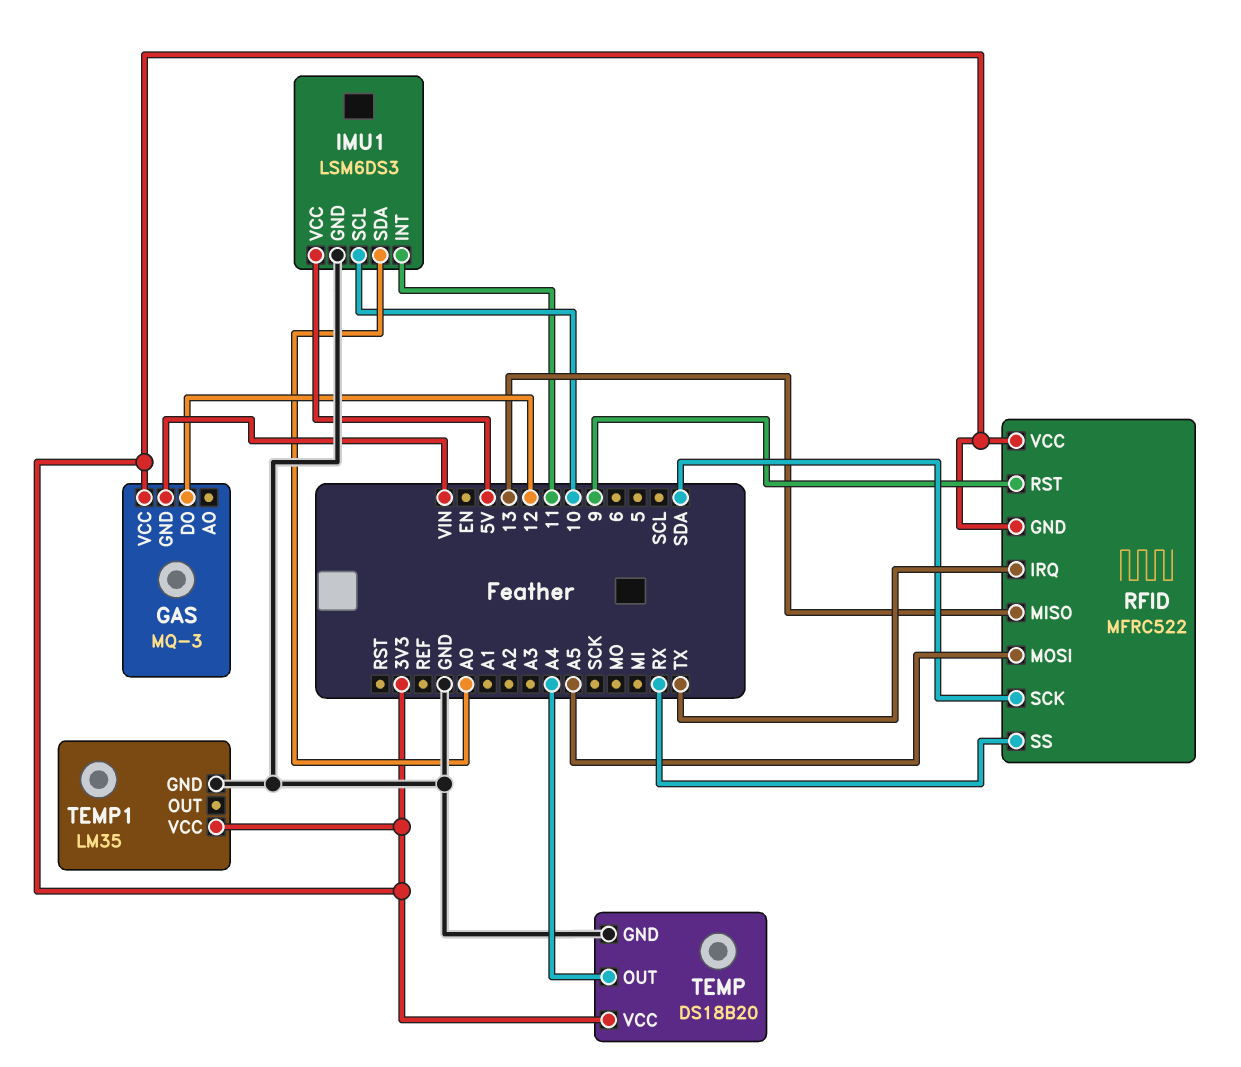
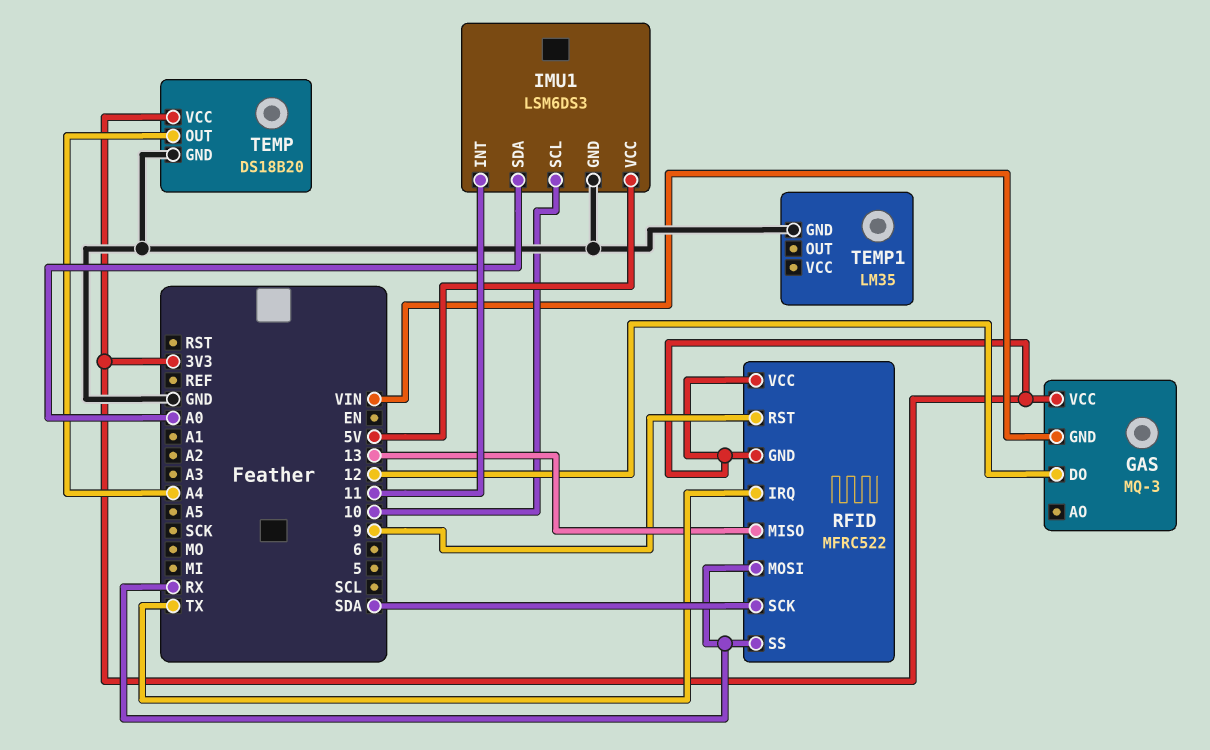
RFID pin MOSI: A5 -> RX
TEMP1 pin VCC: 3V3 -> none

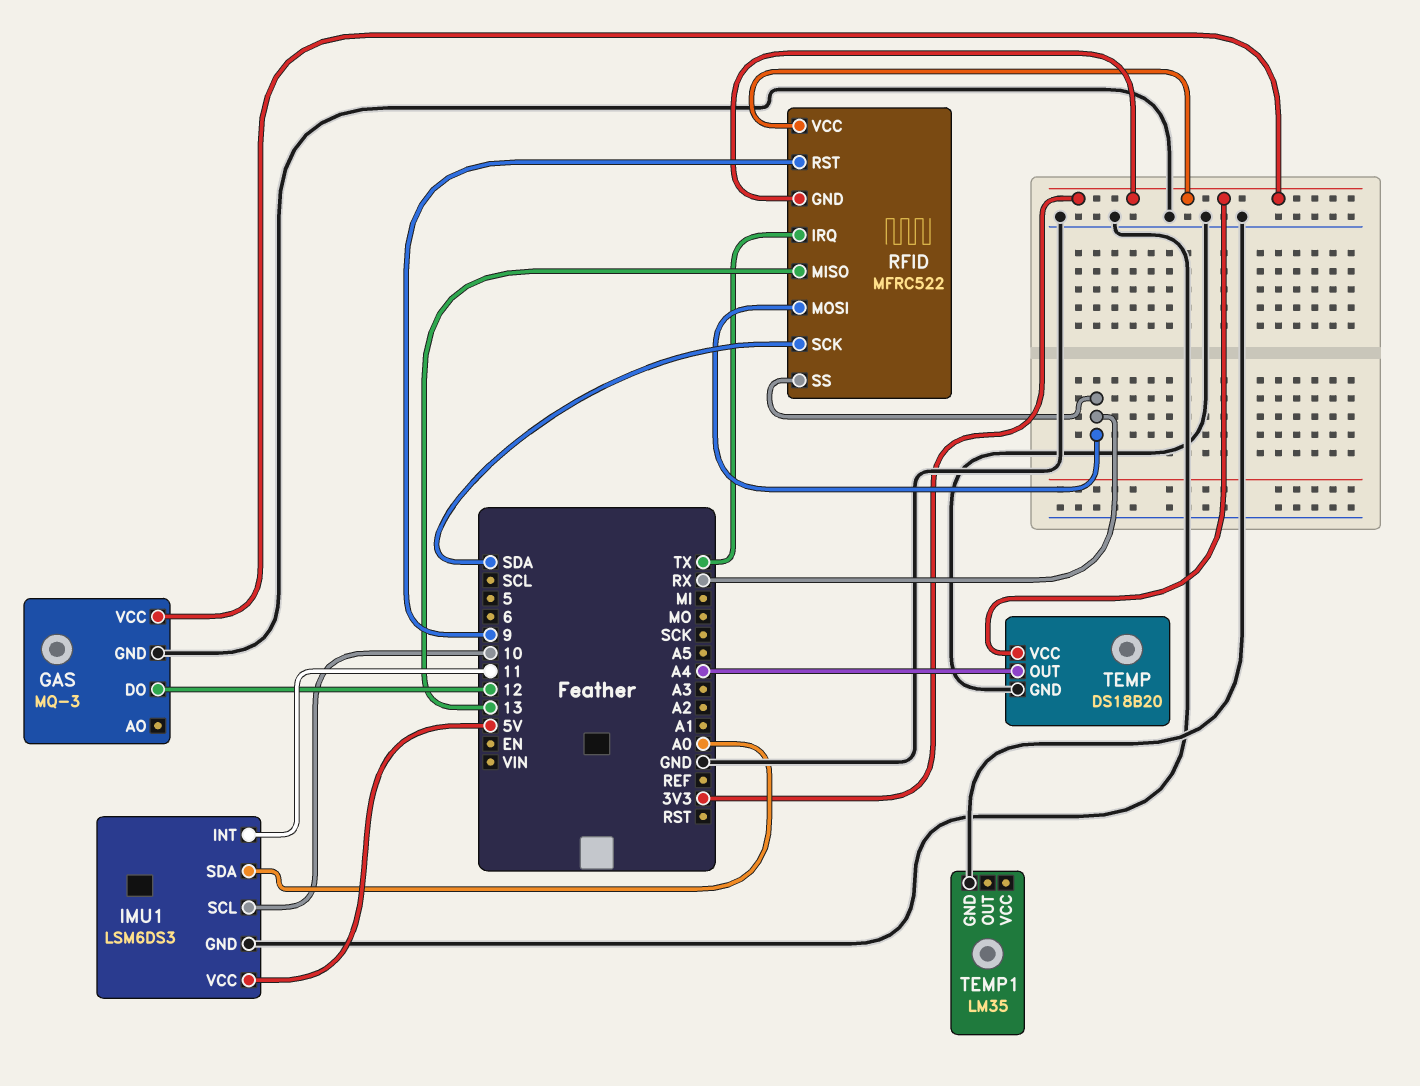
GAS pin GND: VIN -> GND

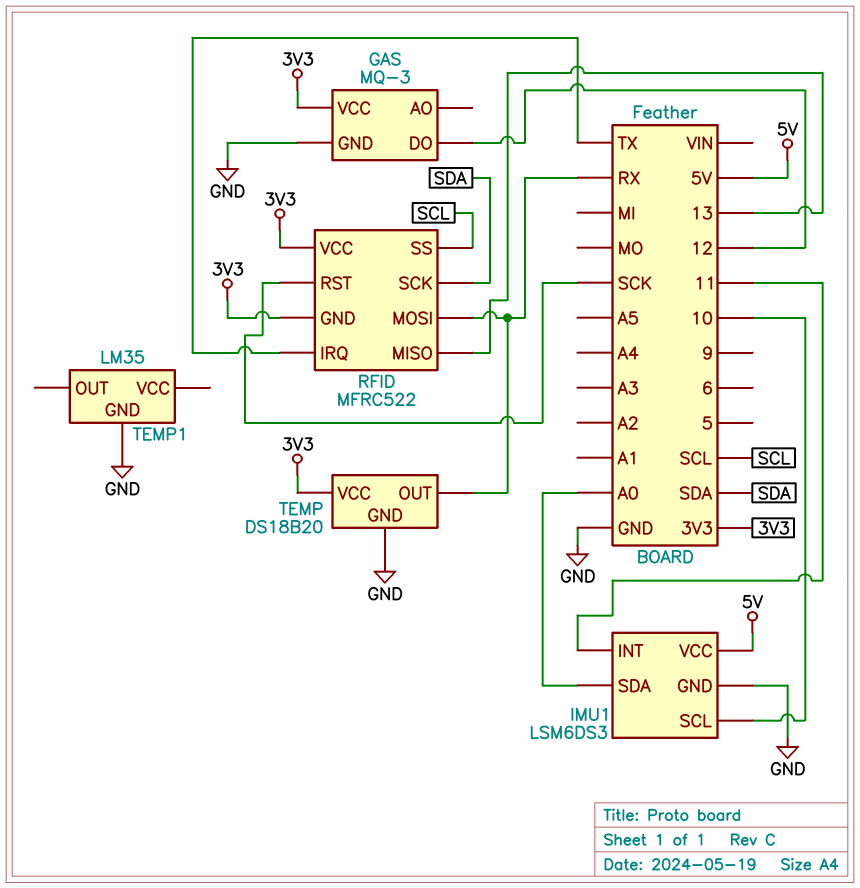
RFID pin RST: 9 -> SCK
RFID pin SS: RX -> SCL
TEMP pin OUT: A4 -> RX

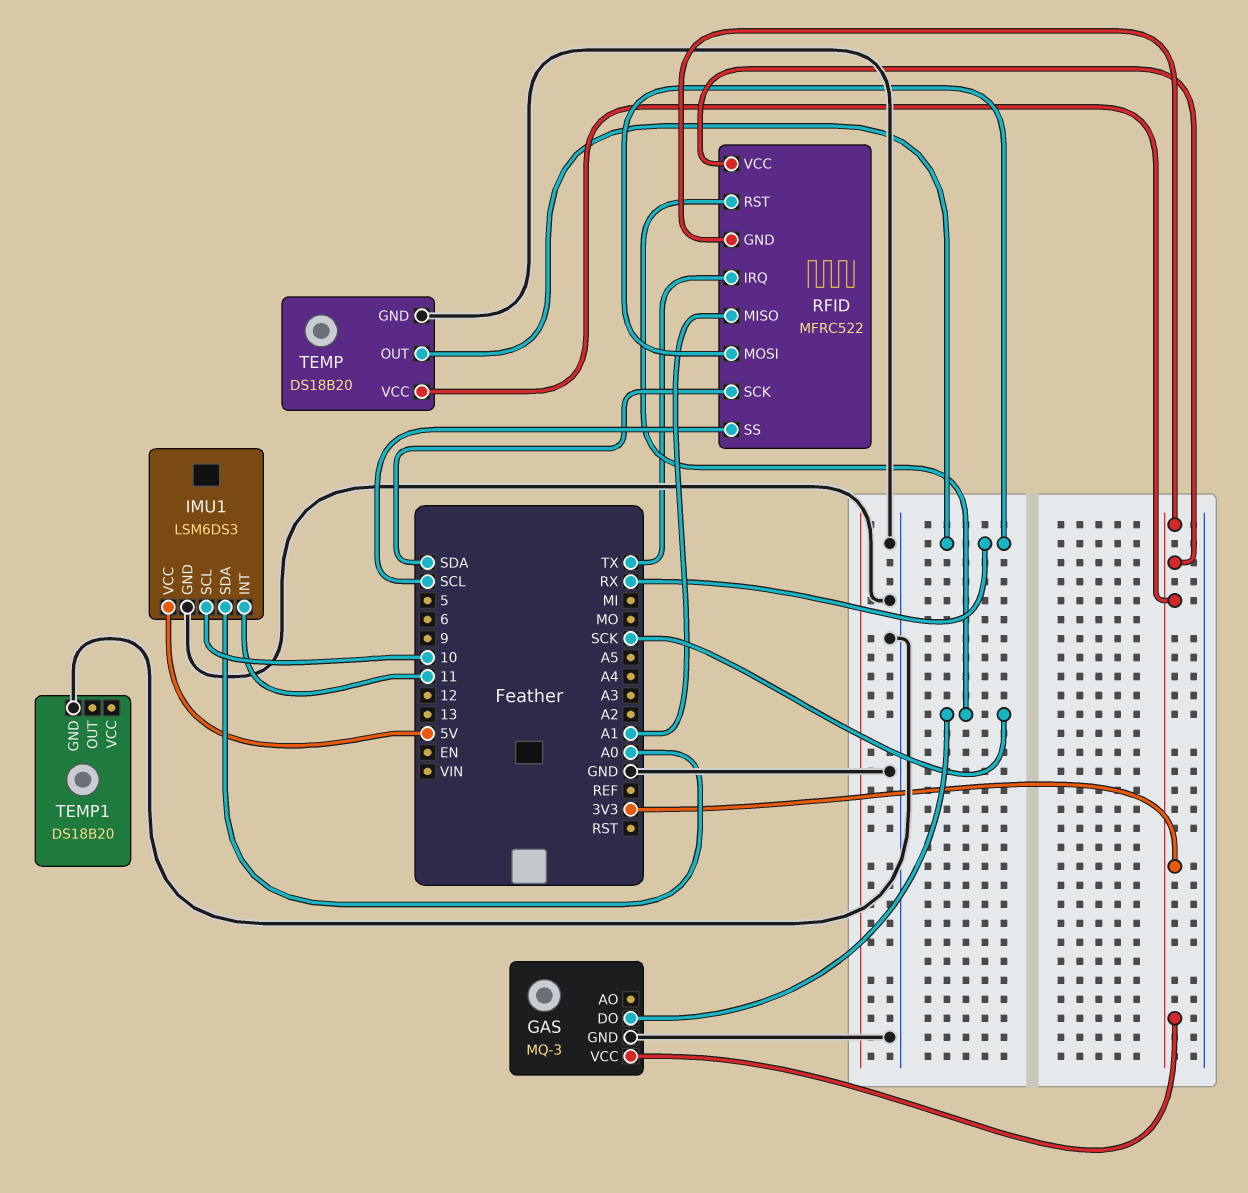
GAS pin DO: 12 -> SCK
RFID pin MISO: 13 -> A1
TEMP1: LM35 -> DS18B20

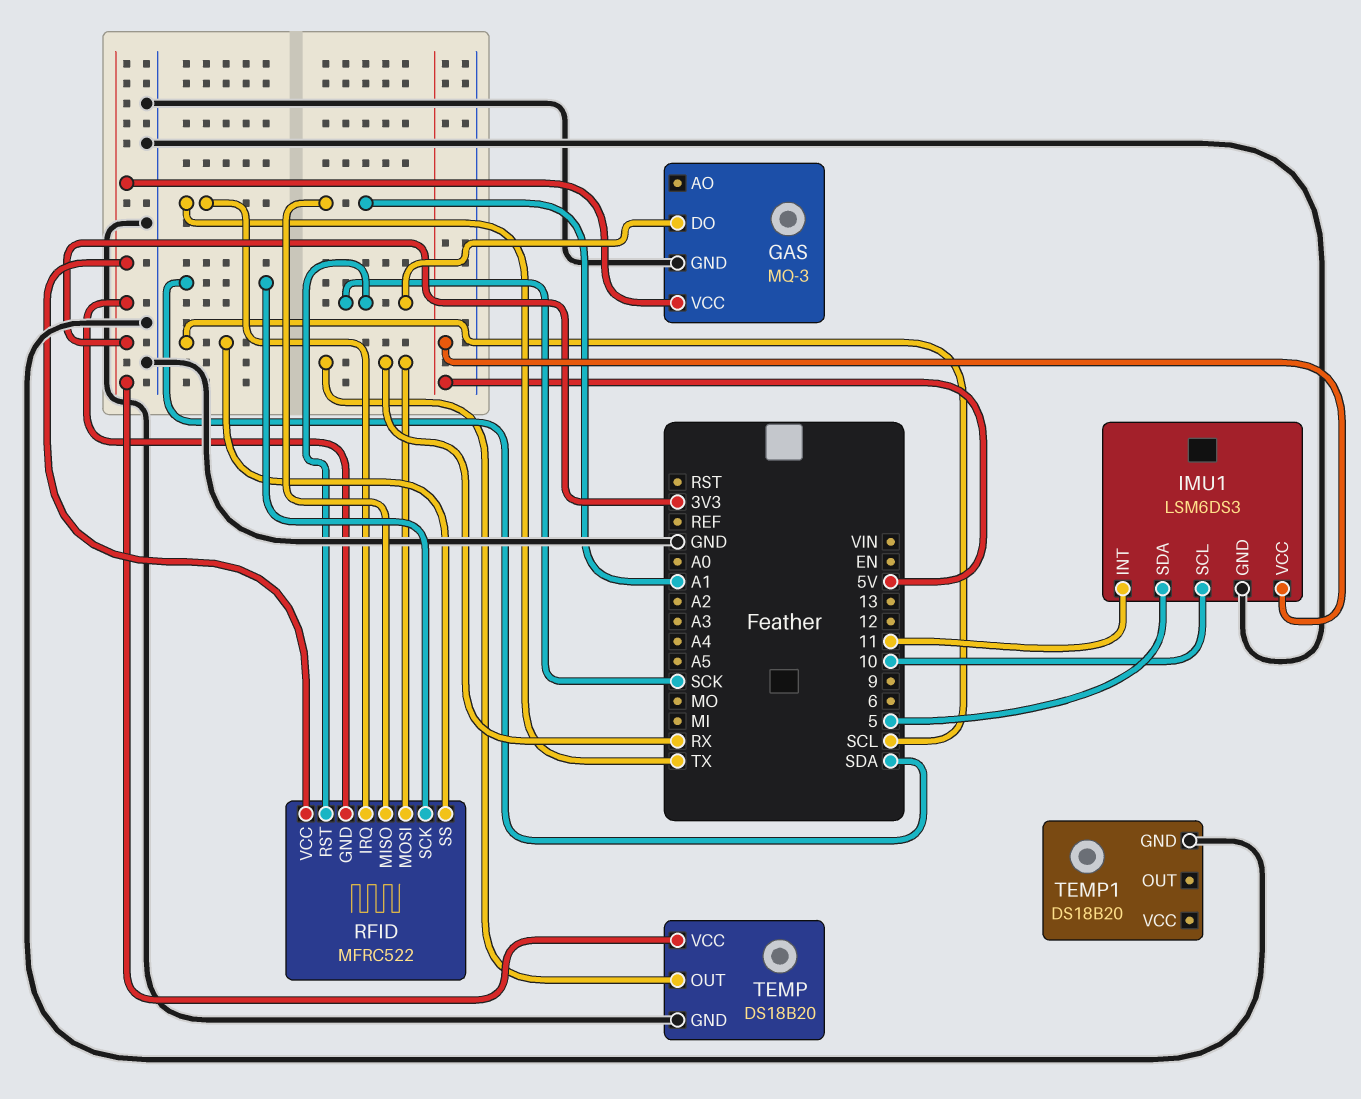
IMU1 pin SDA: A0 -> 5

